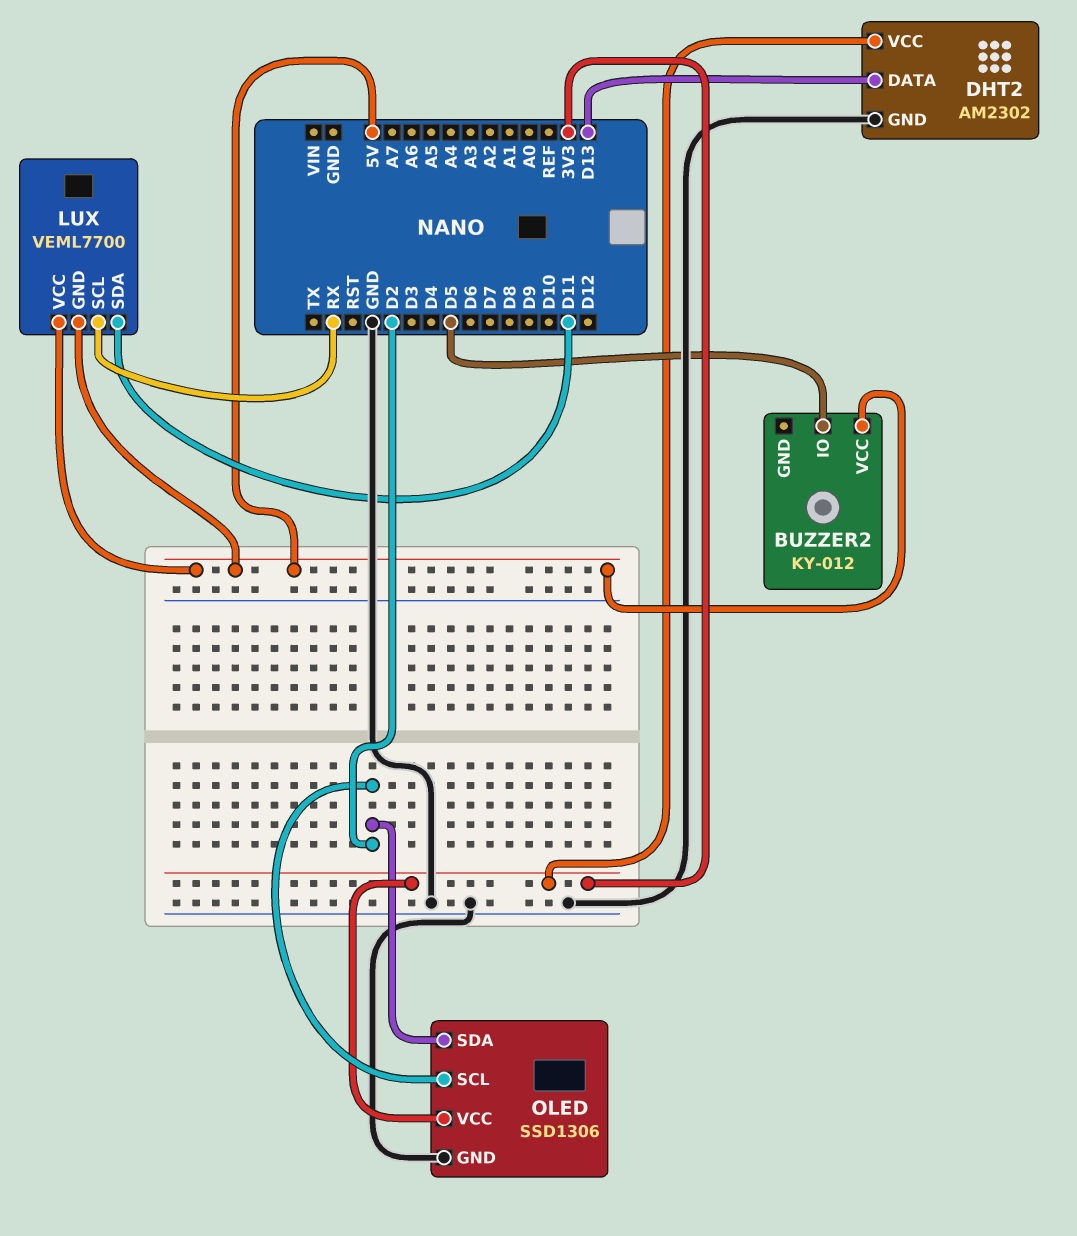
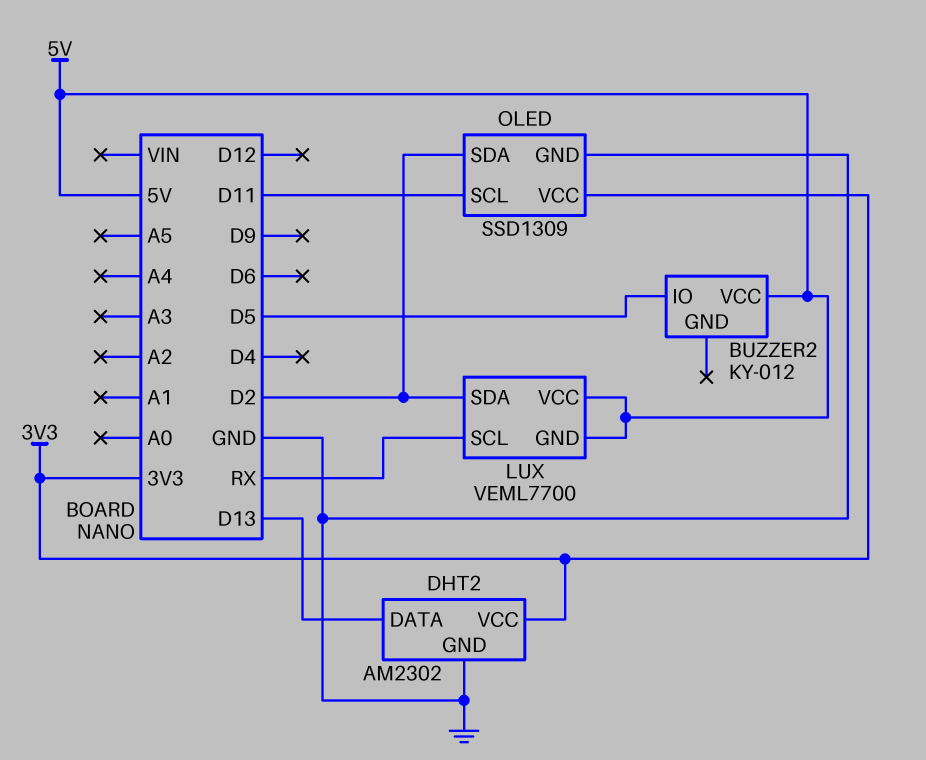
LUX pin SDA: D11 -> D2
OLED: SSD1306 -> SSD1309
OLED pin SCL: D2 -> D11

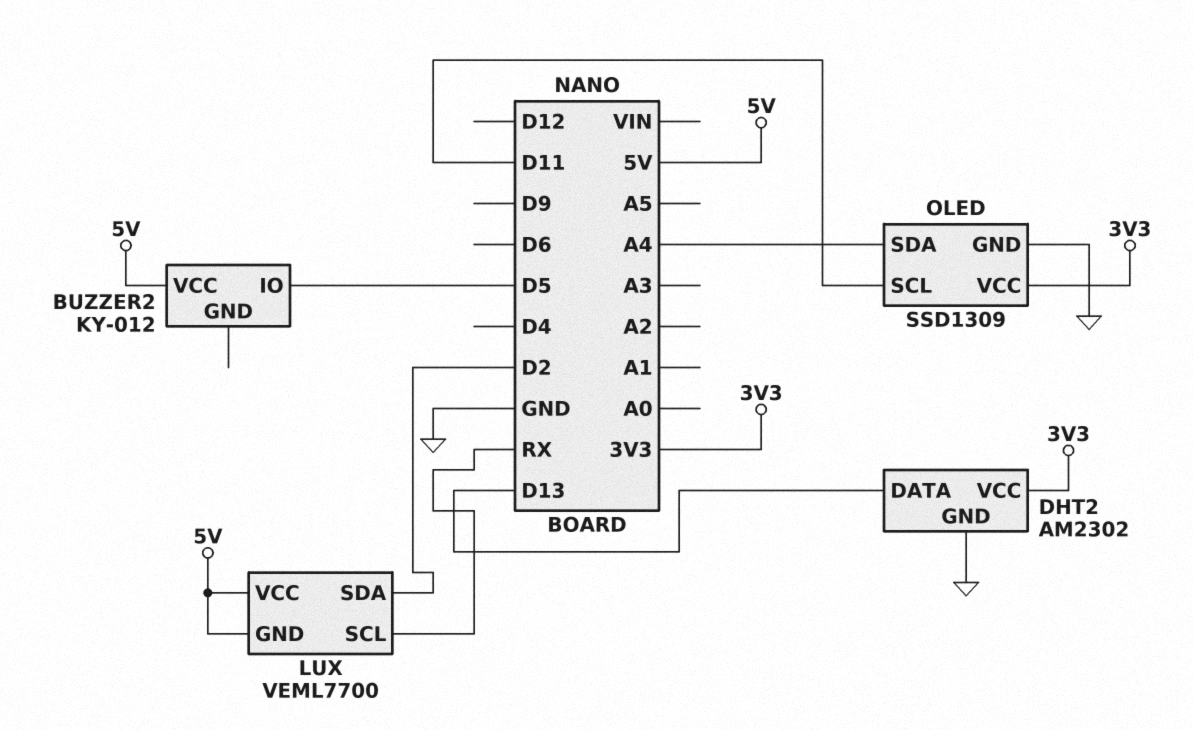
OLED pin SDA: D2 -> A4

